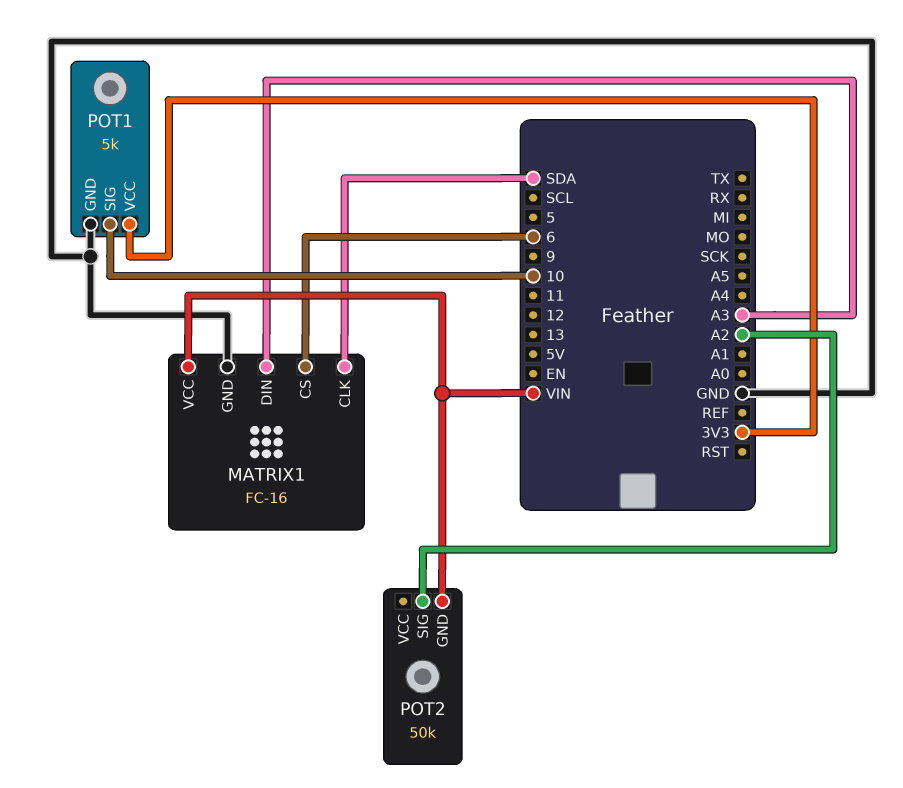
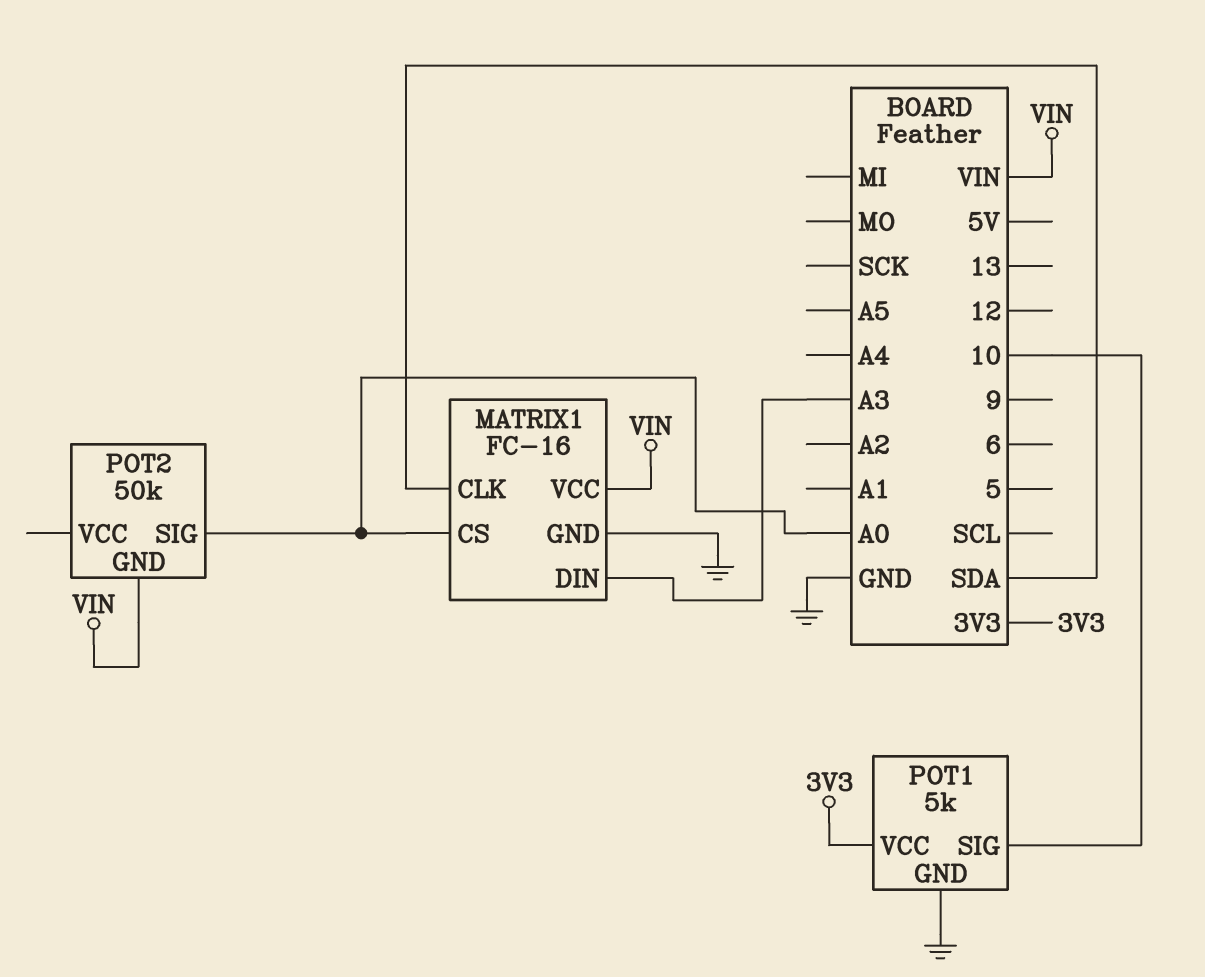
MATRIX1 pin CS: 6 -> A0
POT2 pin SIG: A2 -> A0

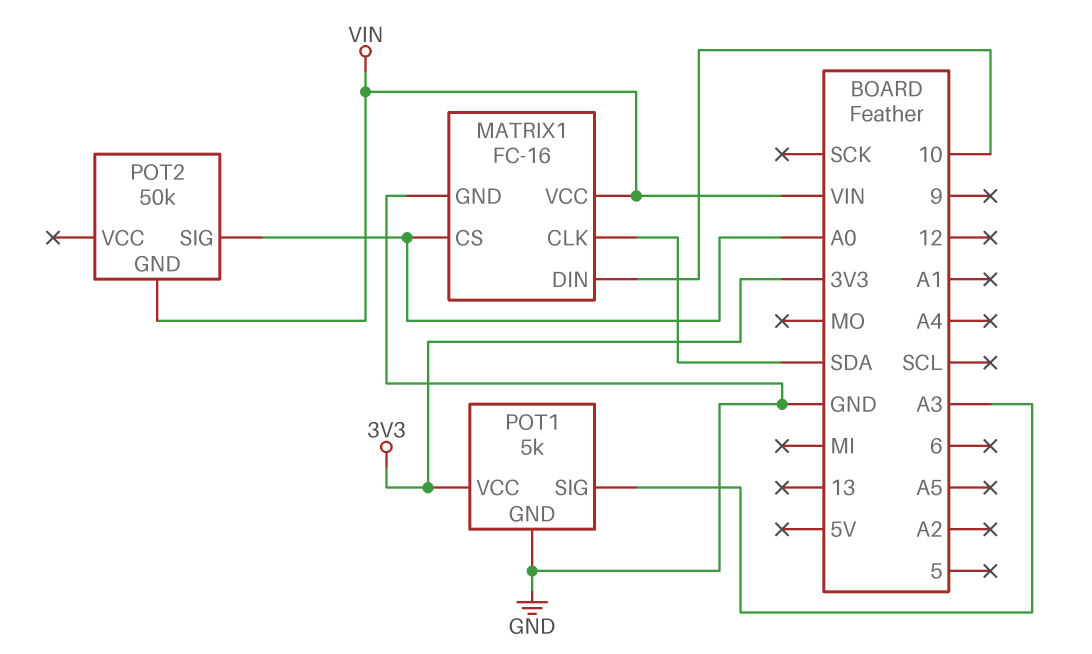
MATRIX1 pin DIN: A3 -> 10
POT1 pin SIG: 10 -> A3

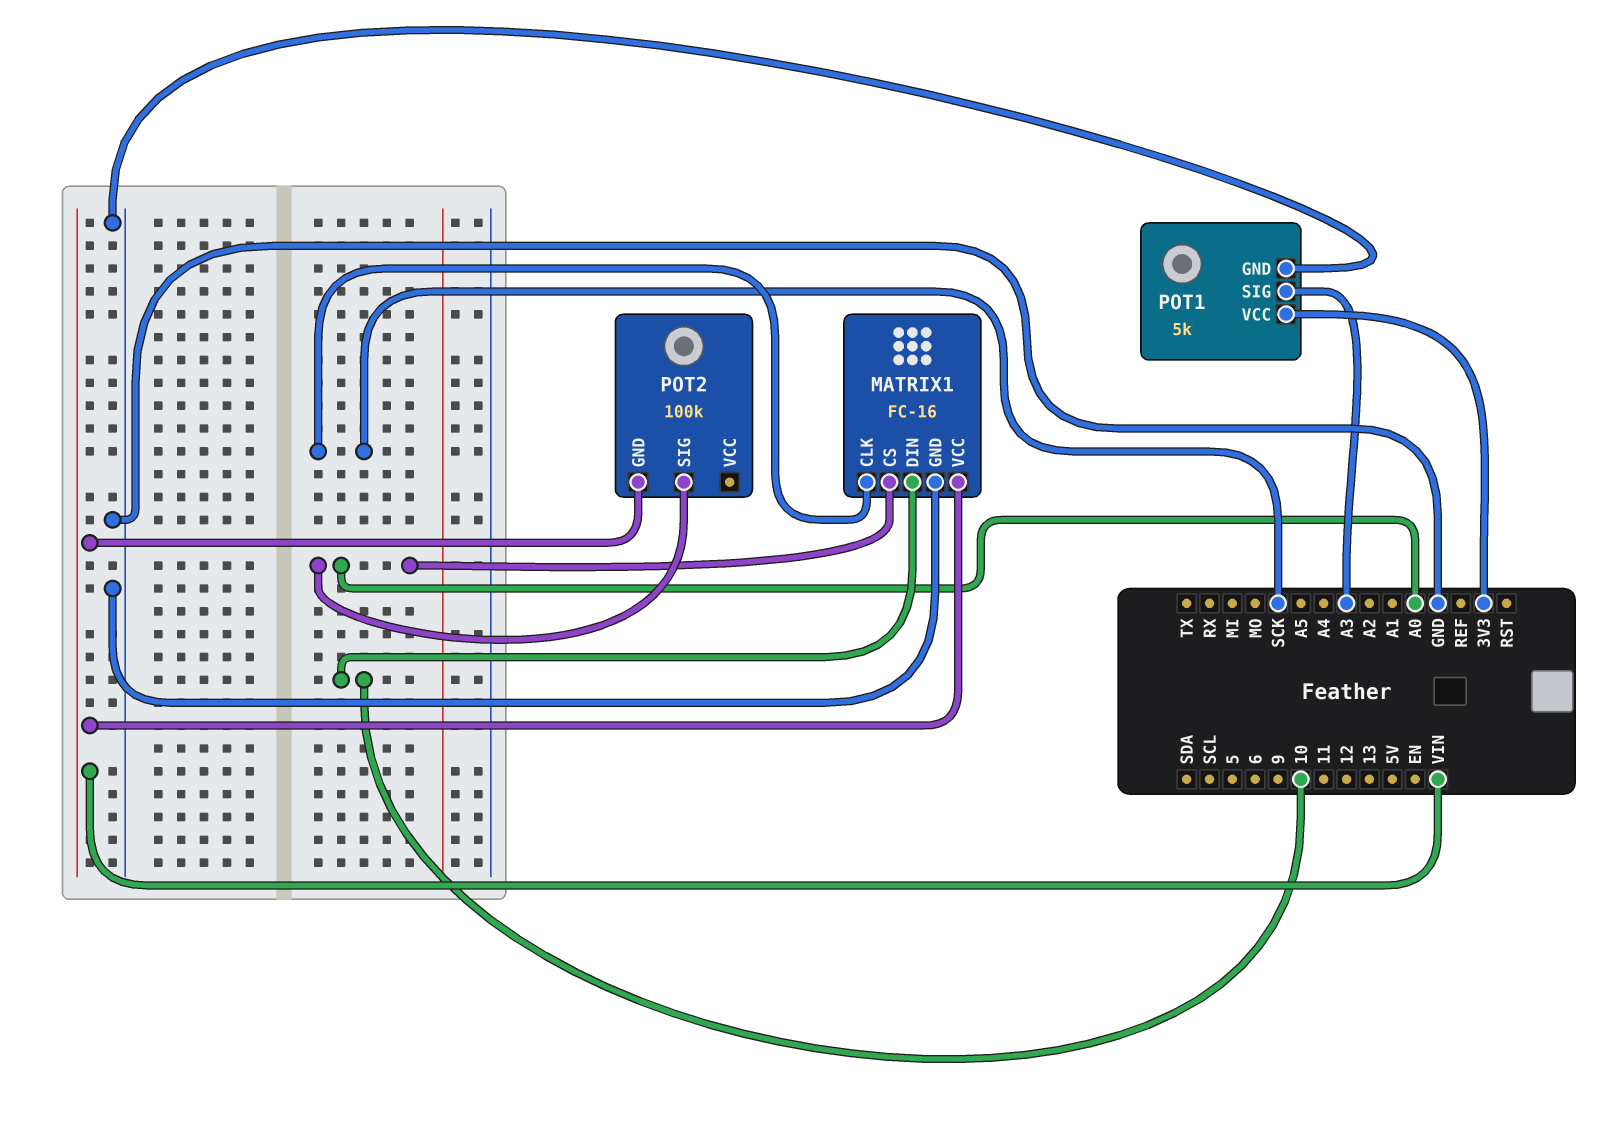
MATRIX1 pin CLK: SDA -> SCK
POT2: 50k -> 100k

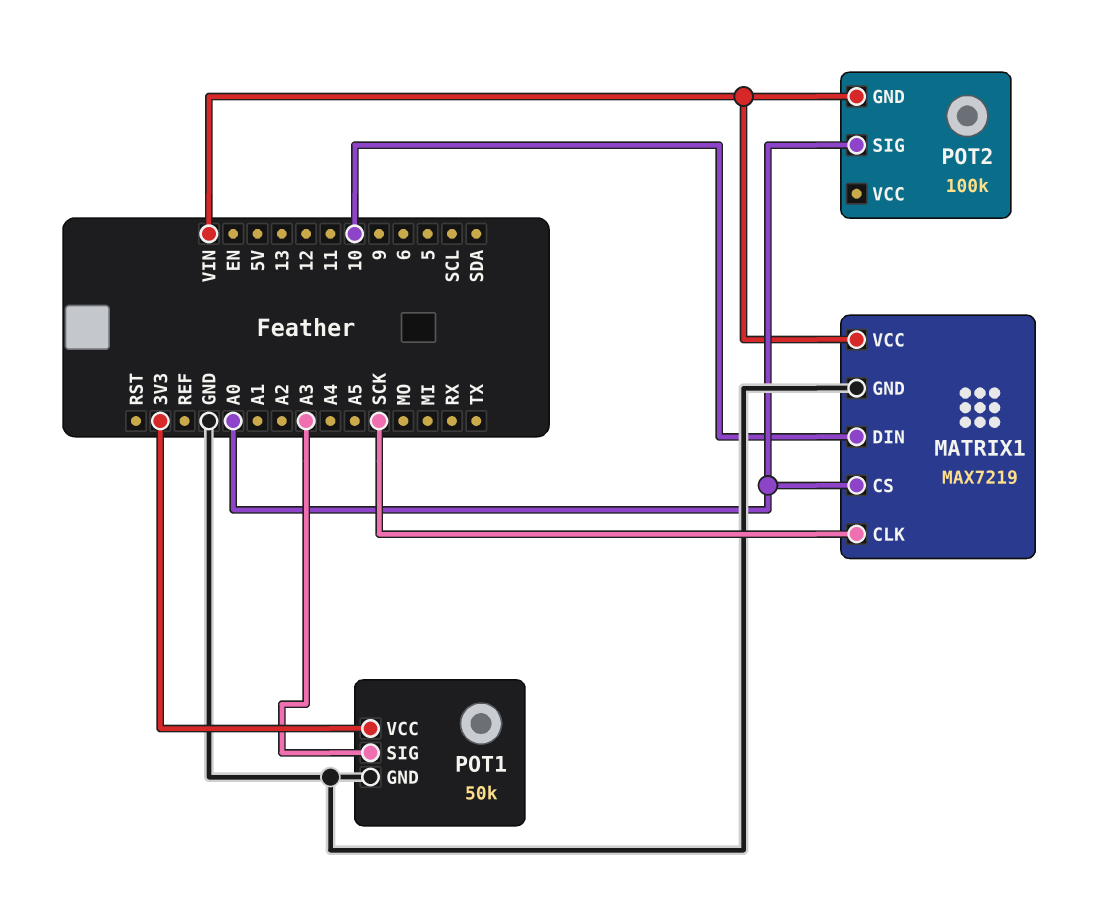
MATRIX1: FC-16 -> MAX7219
POT1: 5k -> 50k

